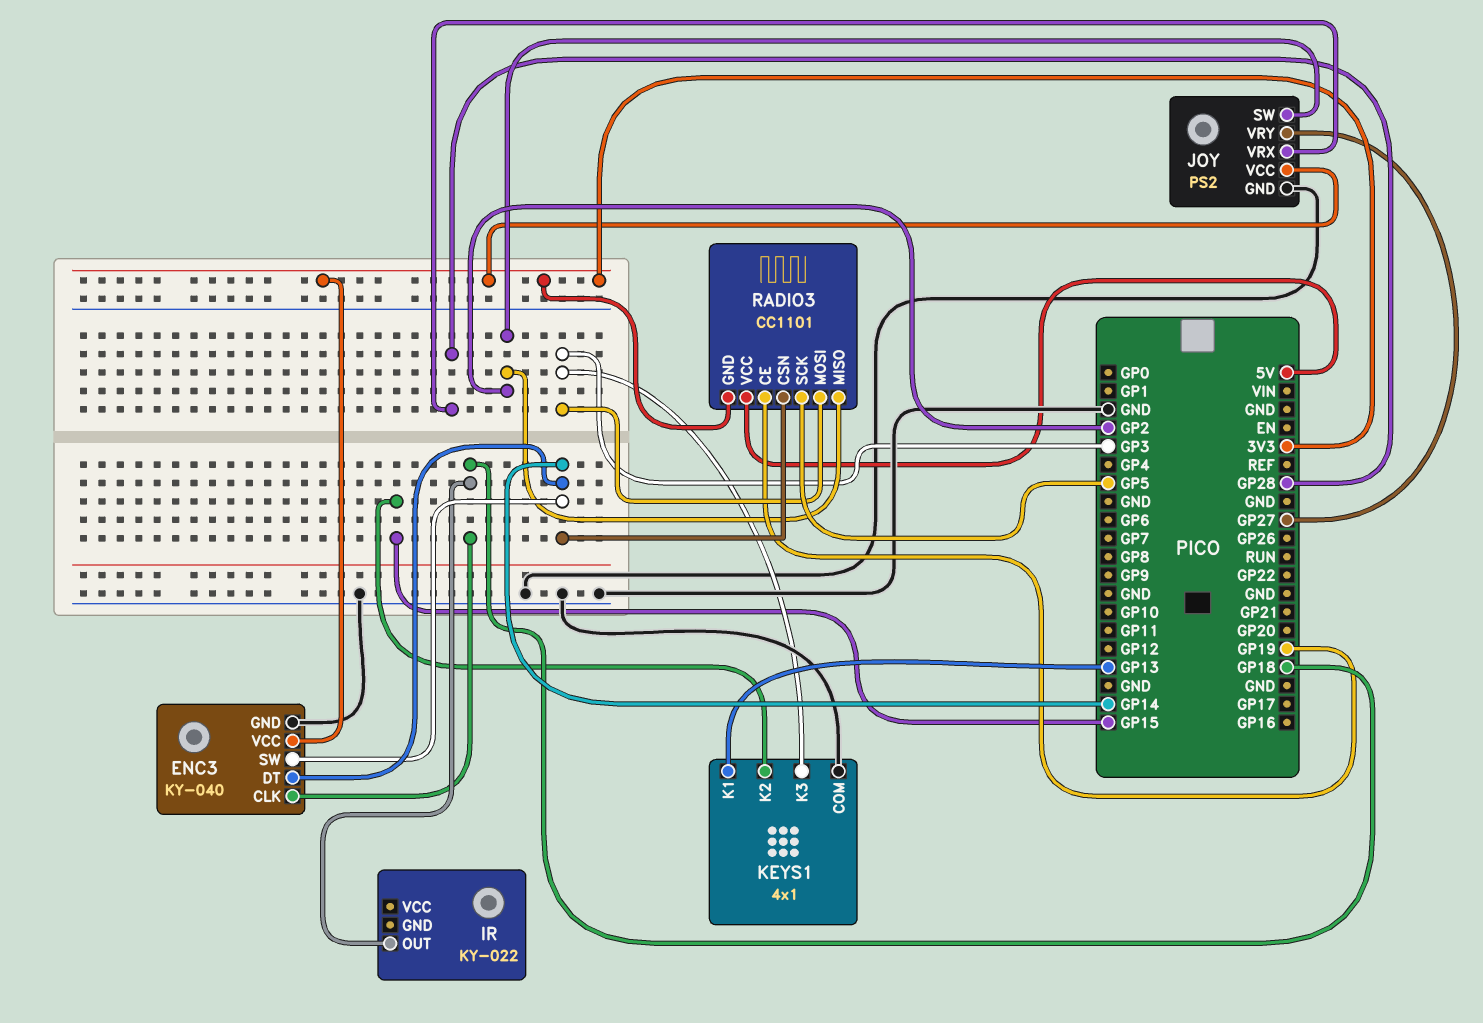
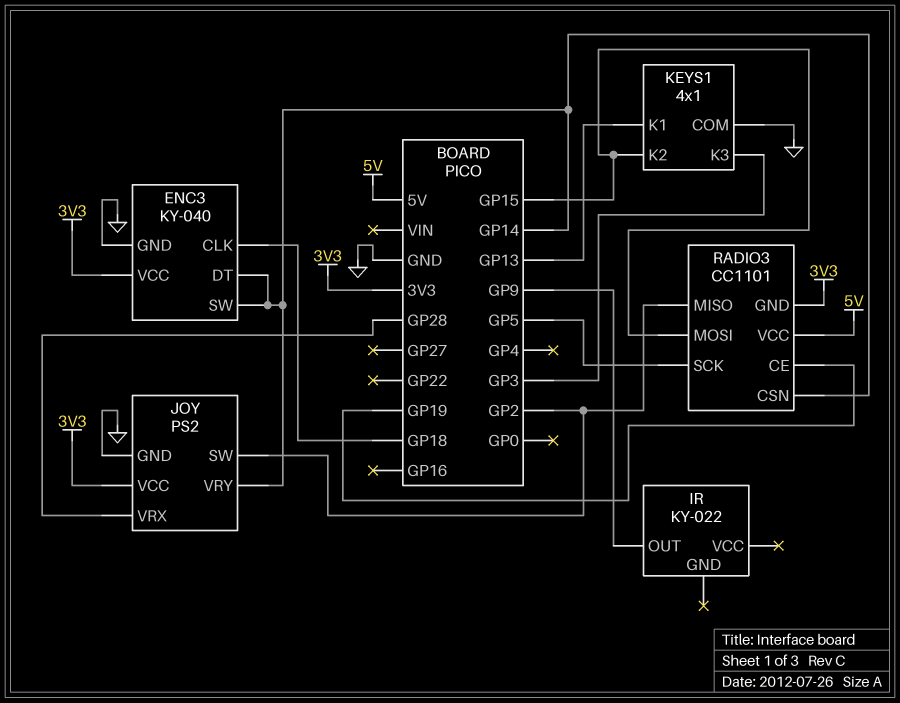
IR pin OUT: GP18 -> GP9
JOY pin VRY: GP27 -> GP14
RADIO3 pin MOSI: GP3 -> GP15

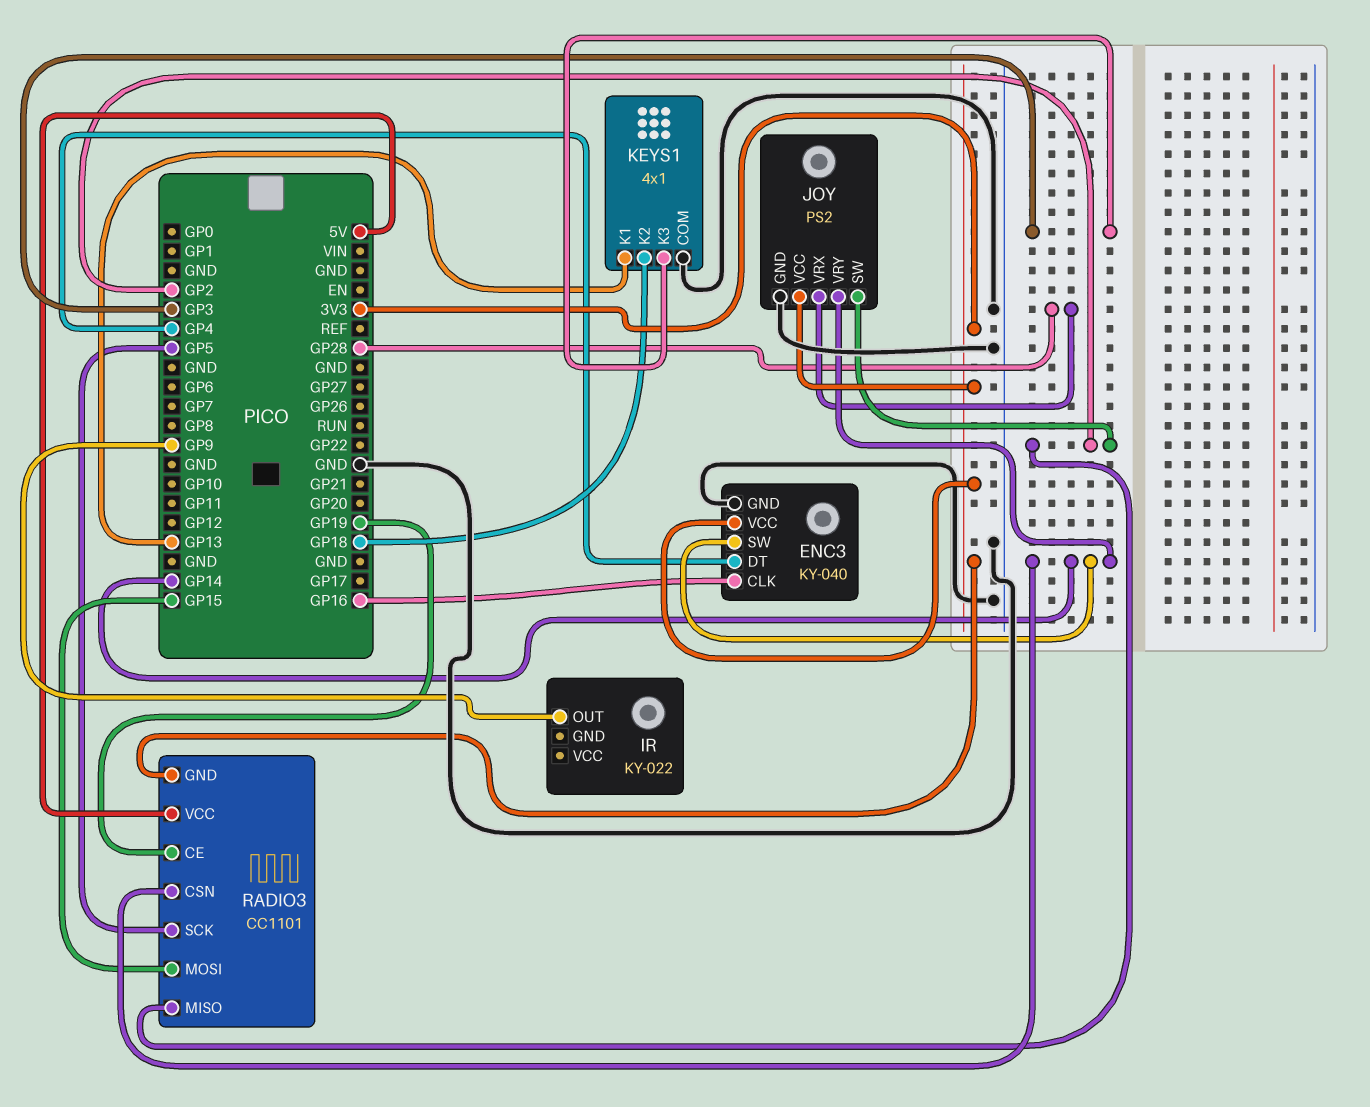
ENC3 pin CLK: GP18 -> GP16
ENC3 pin DT: GP14 -> GP4
KEYS1 pin K2: GP15 -> GP18

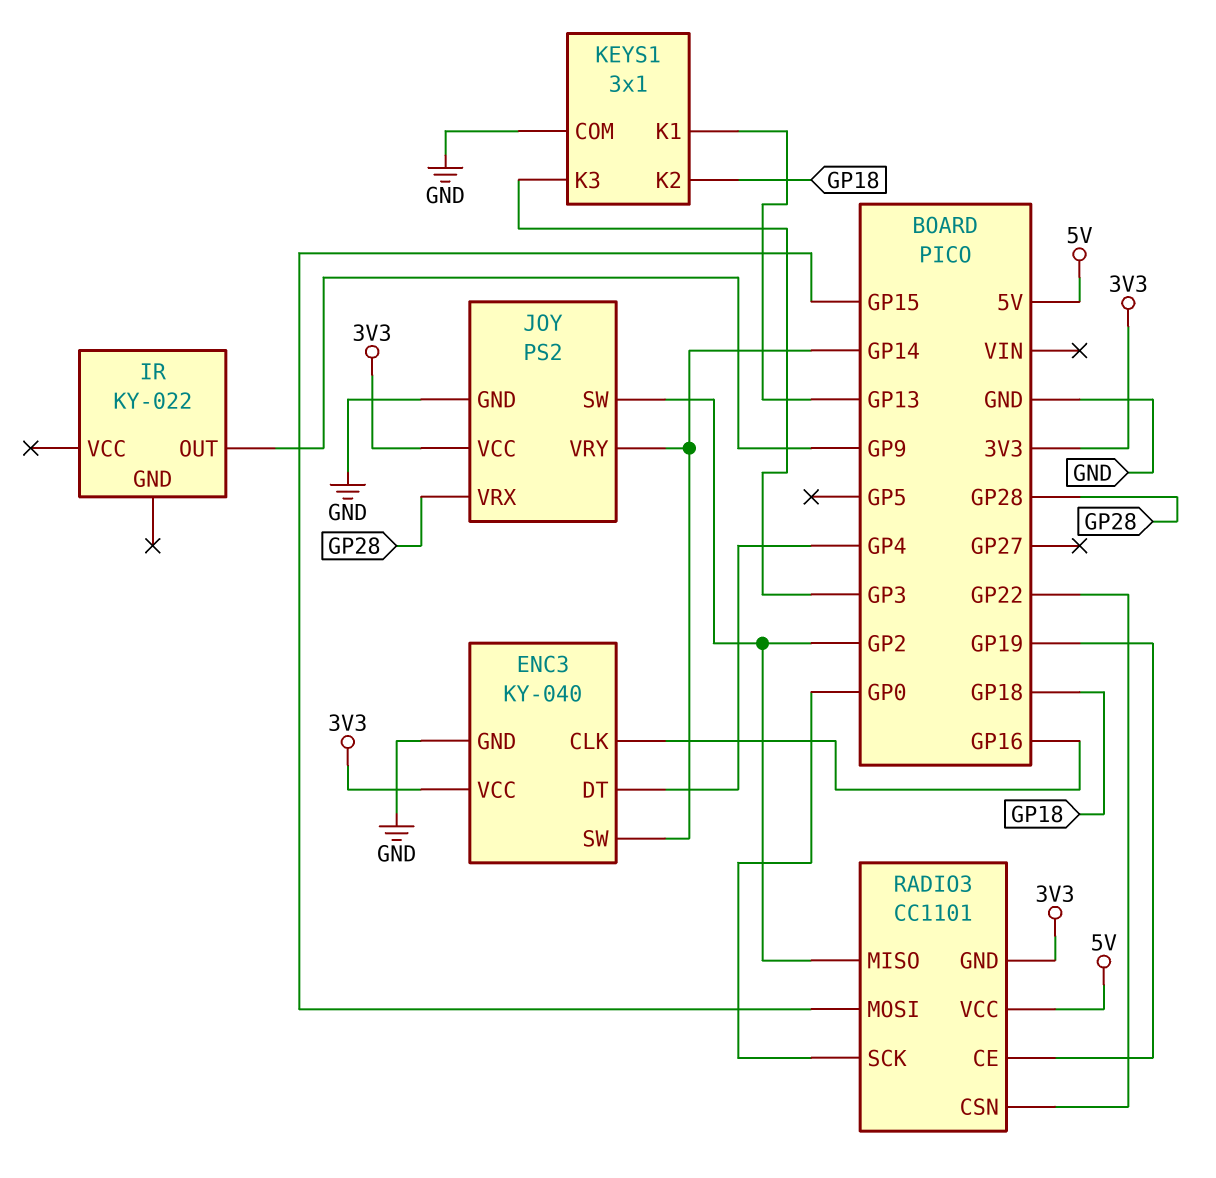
KEYS1: 4x1 -> 3x1
RADIO3 pin CSN: GP14 -> GP22
RADIO3 pin SCK: GP5 -> GP0

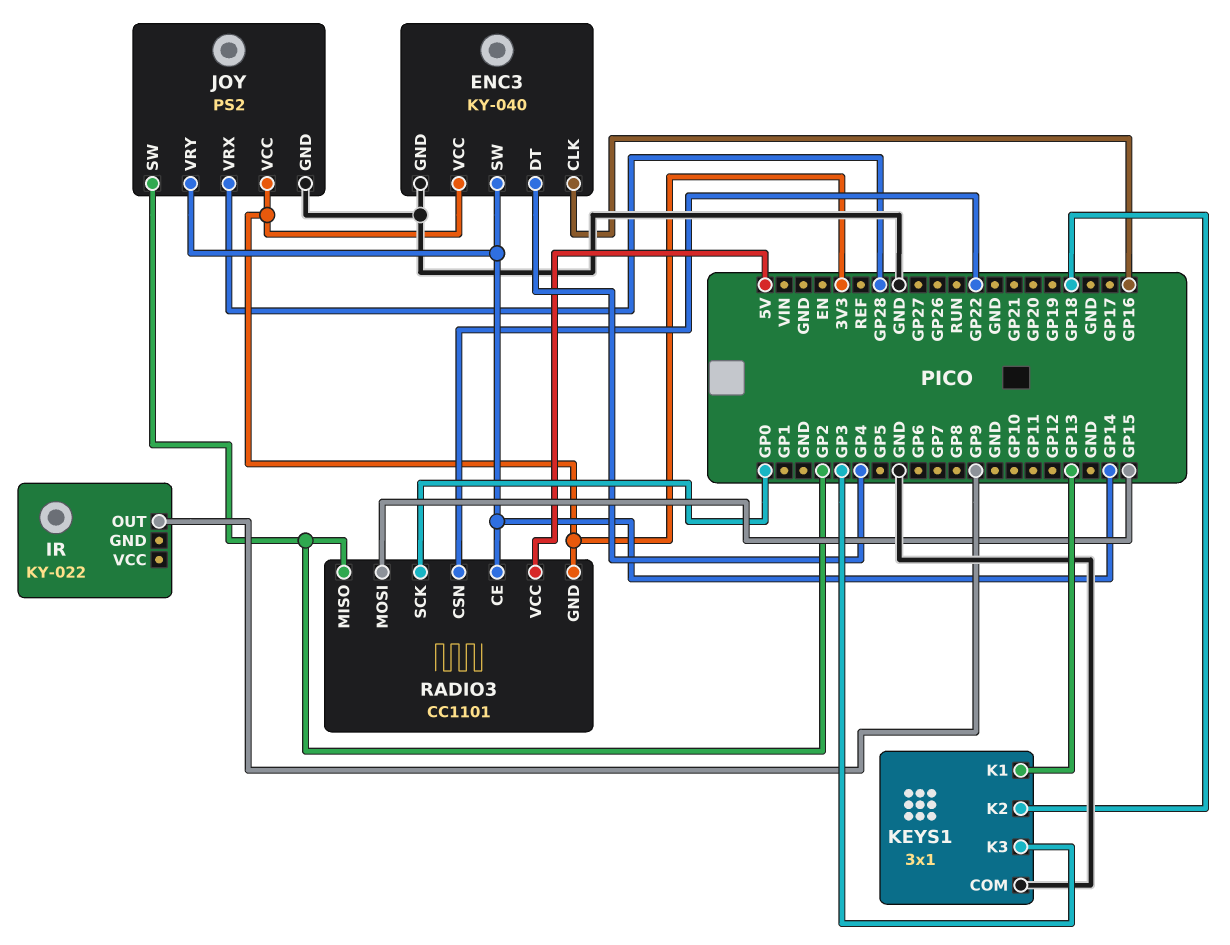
RADIO3 pin CE: GP19 -> GP14

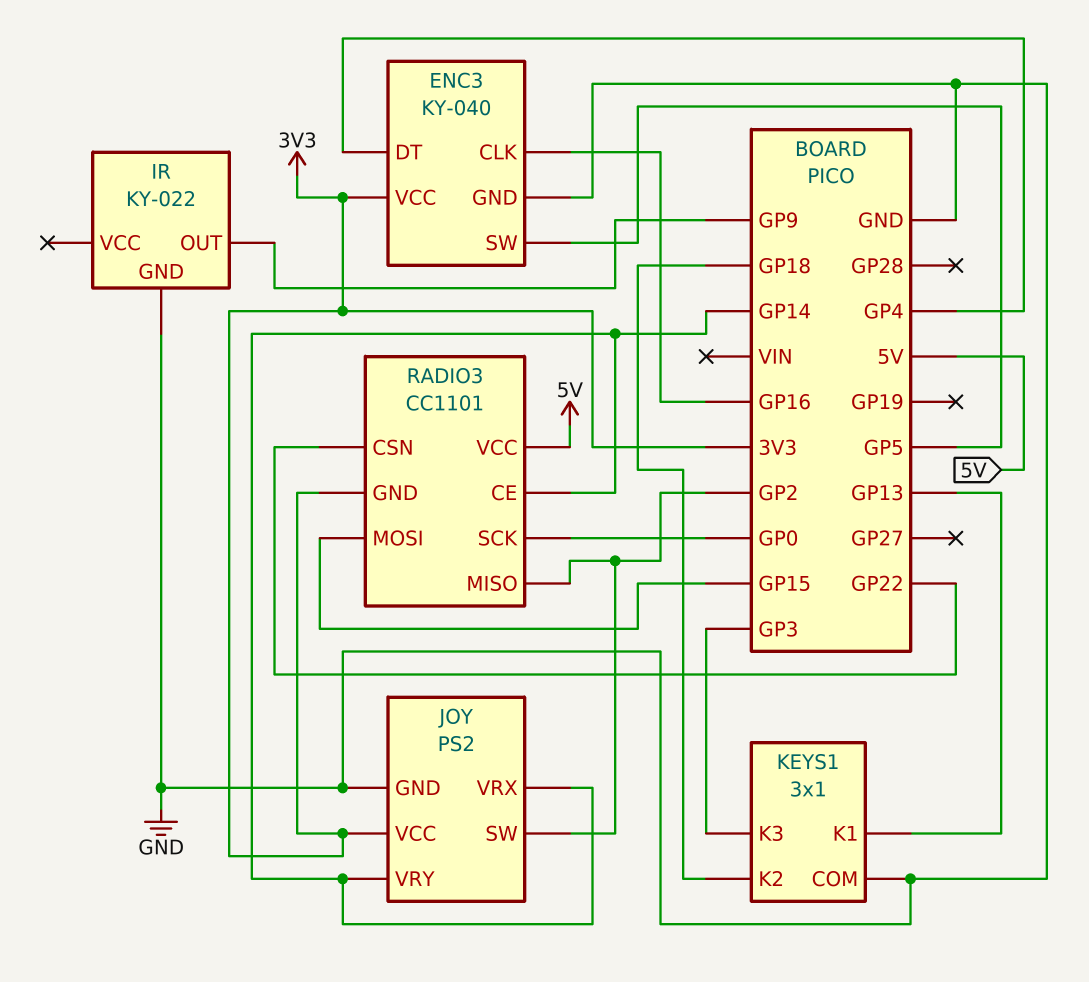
ENC3 pin SW: GP14 -> GP5
IR pin GND: none -> GND
JOY pin VRX: GP28 -> GP14

